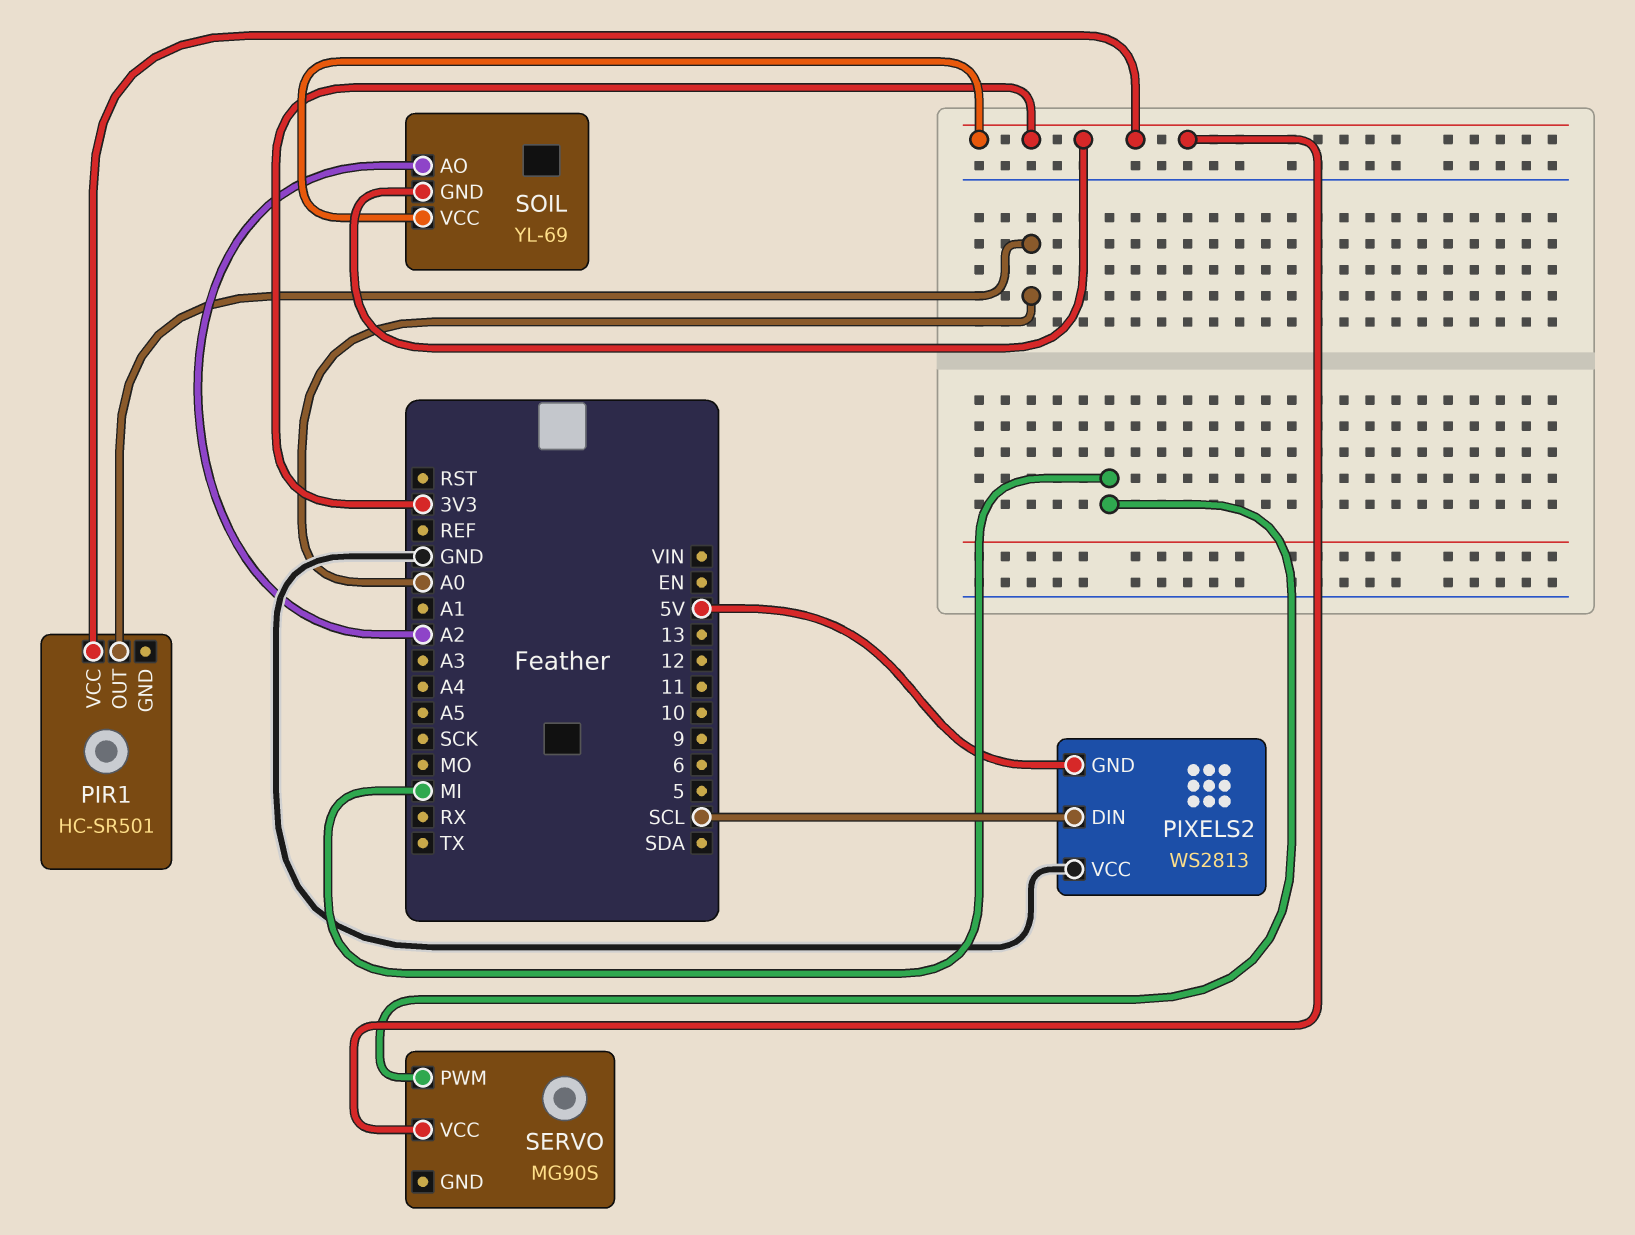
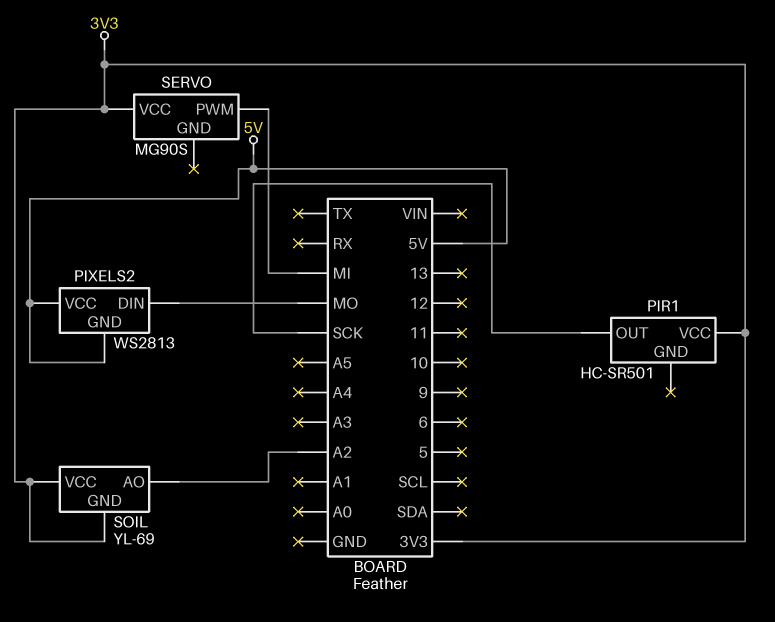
PIR1 pin OUT: A0 -> SCK
PIXELS2 pin DIN: SCL -> MO
PIXELS2 pin VCC: GND -> 5V

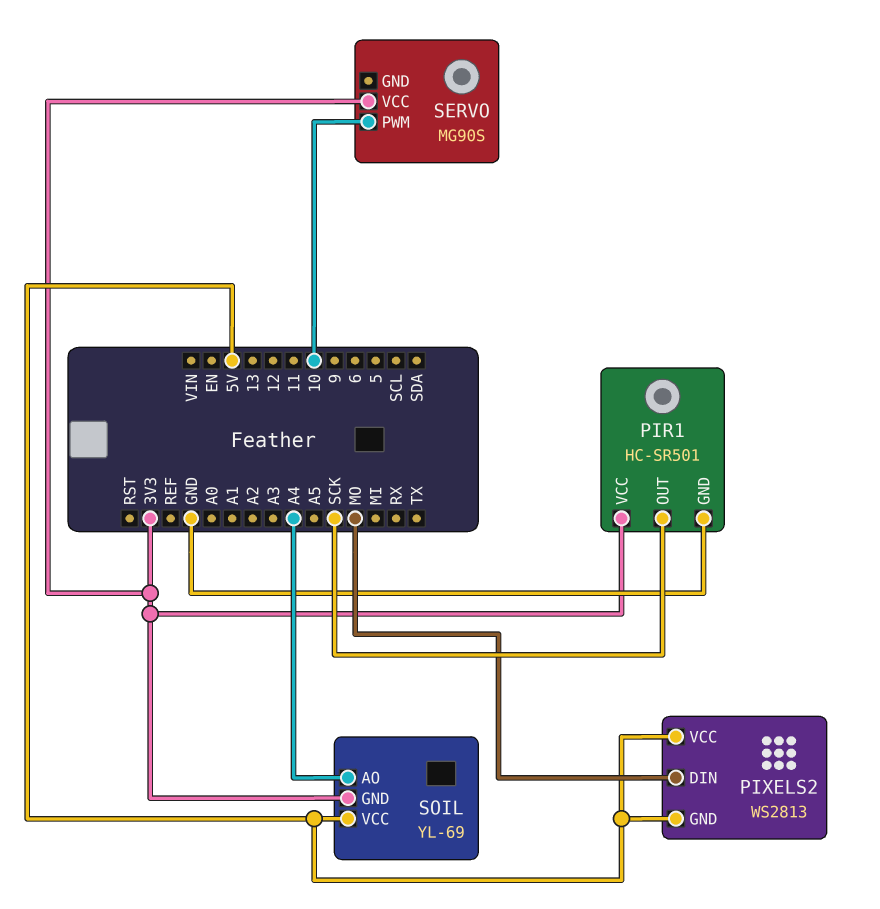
PIR1 pin GND: none -> GND
SERVO pin PWM: MI -> 10
SOIL pin AO: A2 -> A4
SOIL pin VCC: 3V3 -> 5V

